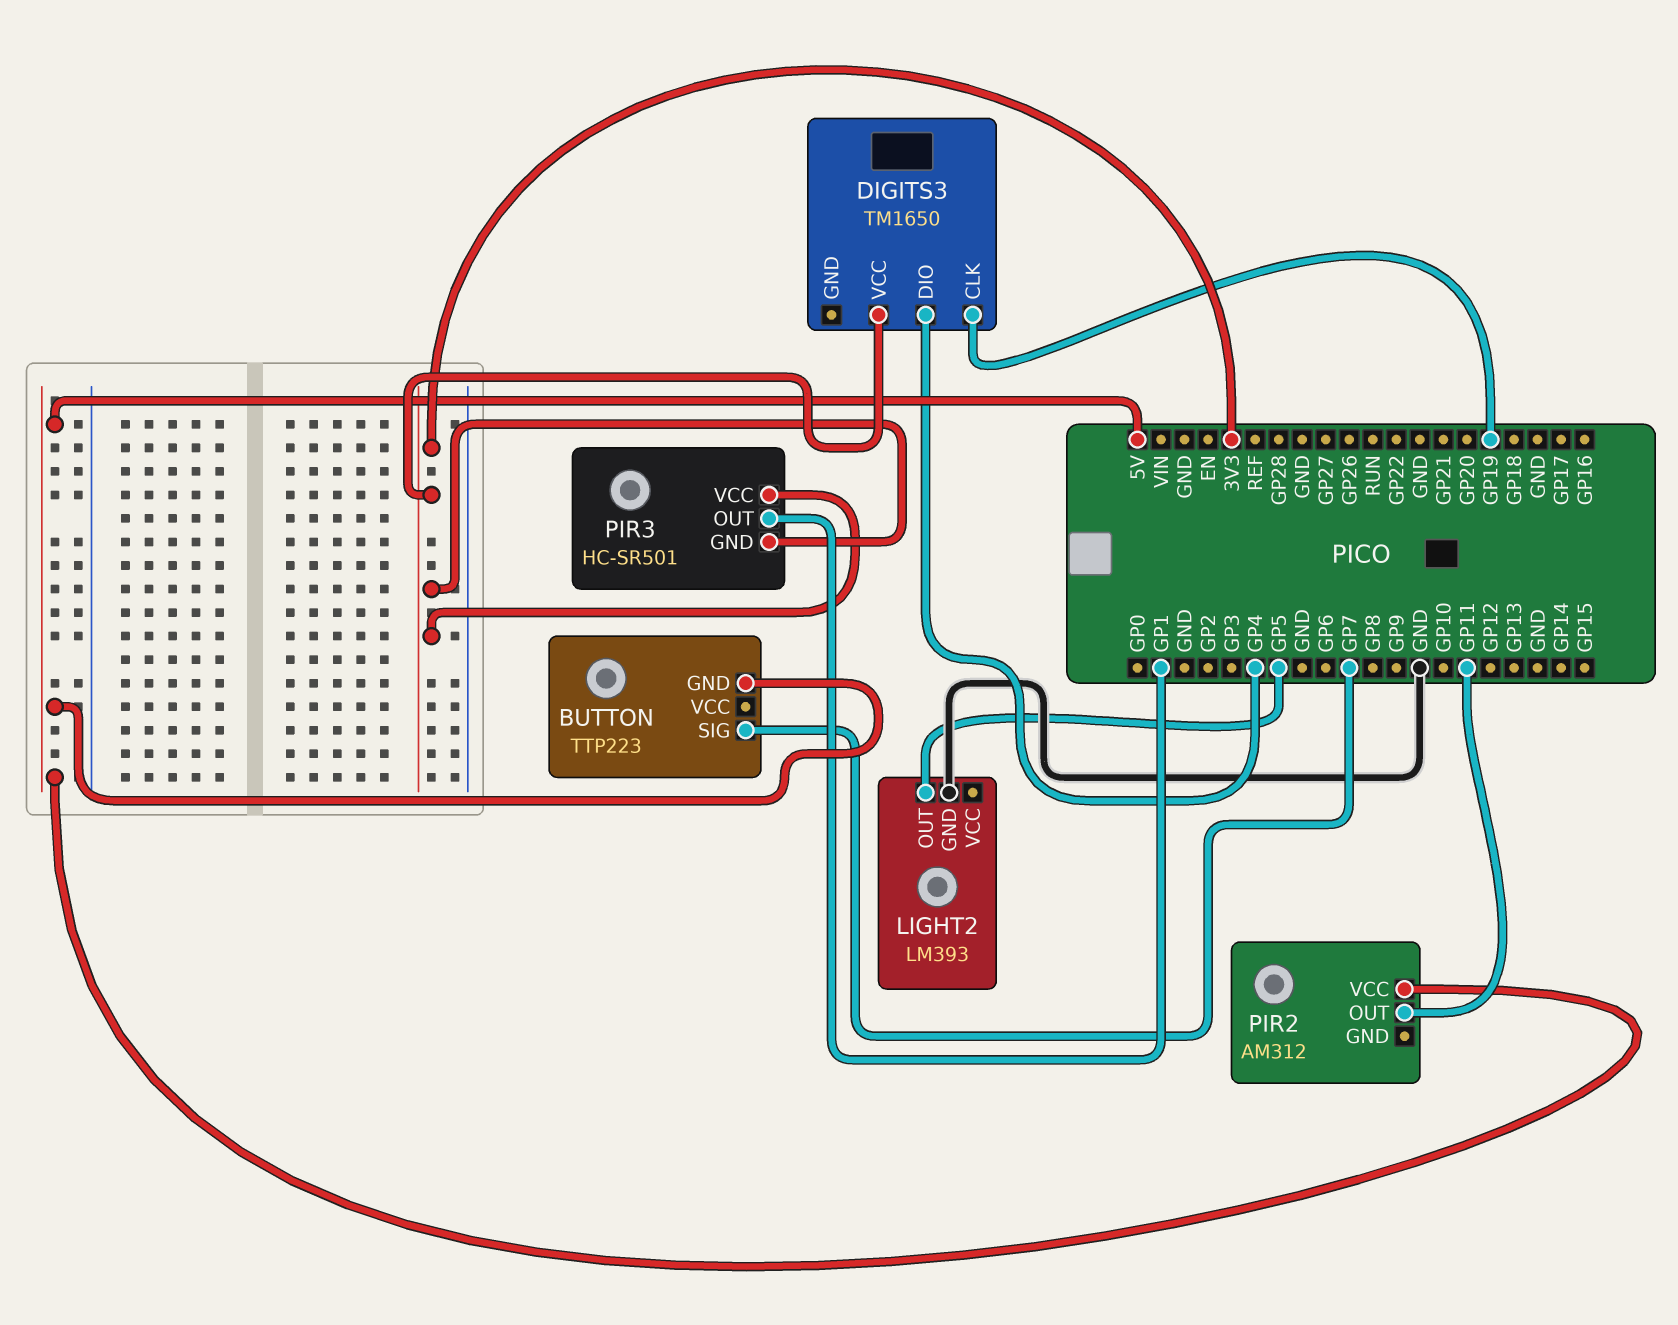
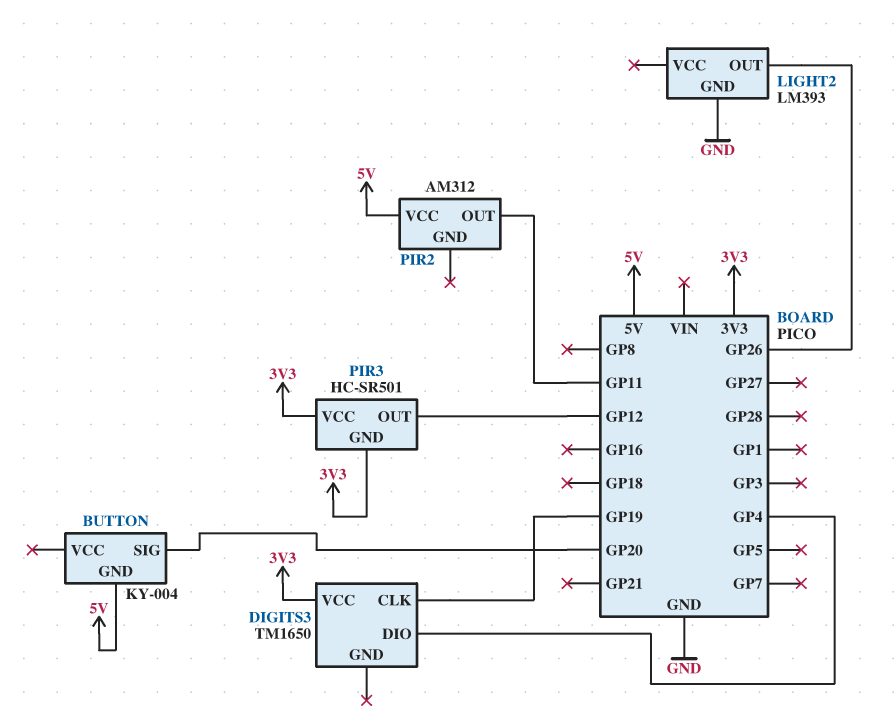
BUTTON: TTP223 -> KY-004
BUTTON pin SIG: GP7 -> GP20
LIGHT2 pin OUT: GP5 -> GP26
PIR3 pin OUT: GP1 -> GP12

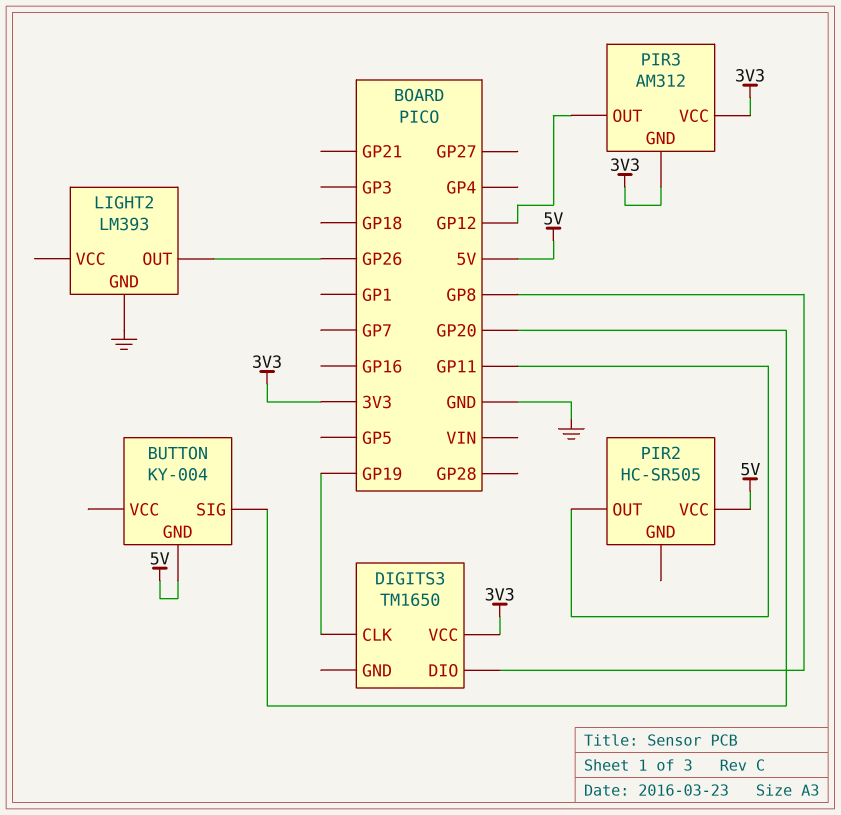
DIGITS3 pin DIO: GP4 -> GP8
PIR2: AM312 -> HC-SR505
PIR3: HC-SR501 -> AM312

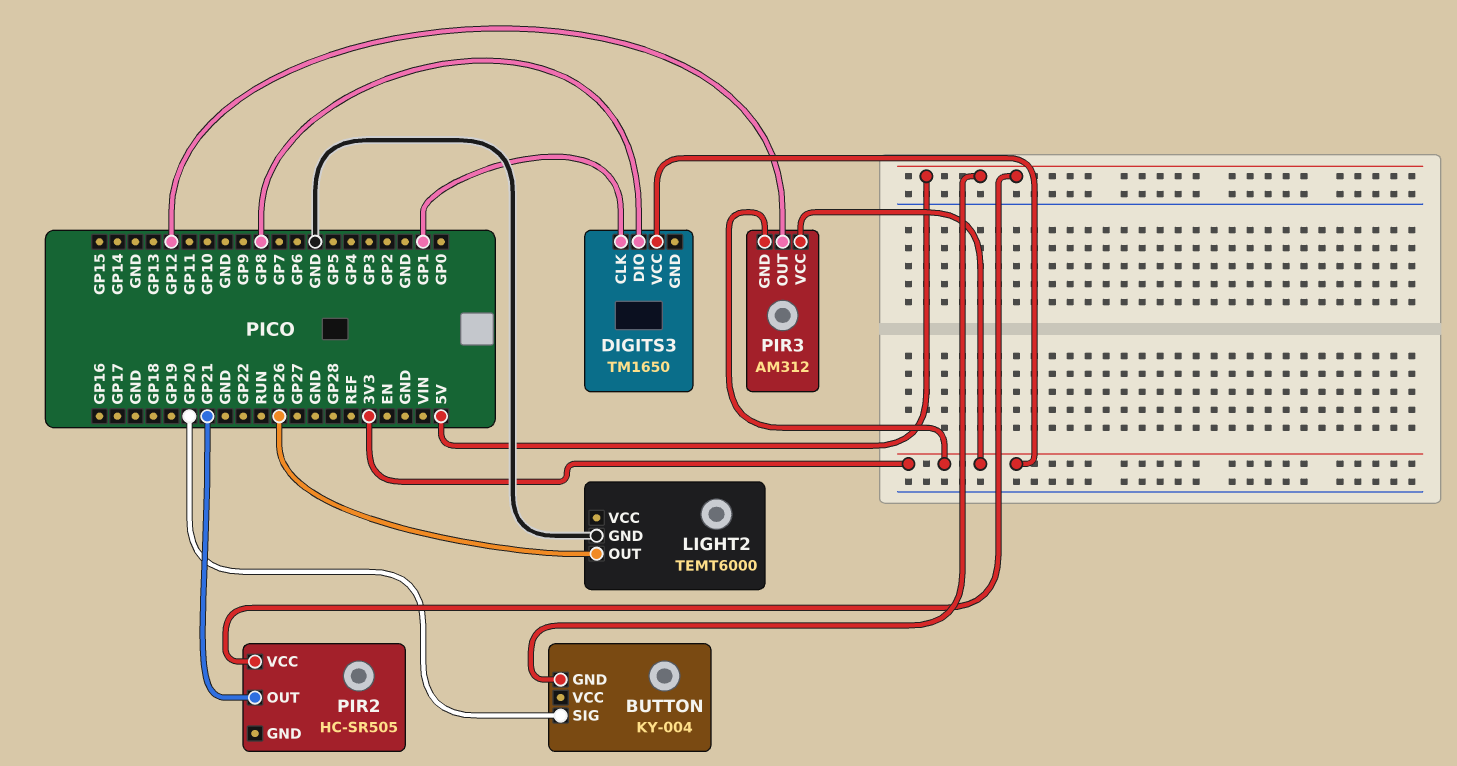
DIGITS3 pin CLK: GP19 -> GP1
LIGHT2: LM393 -> TEMT6000
PIR2 pin OUT: GP11 -> GP21

